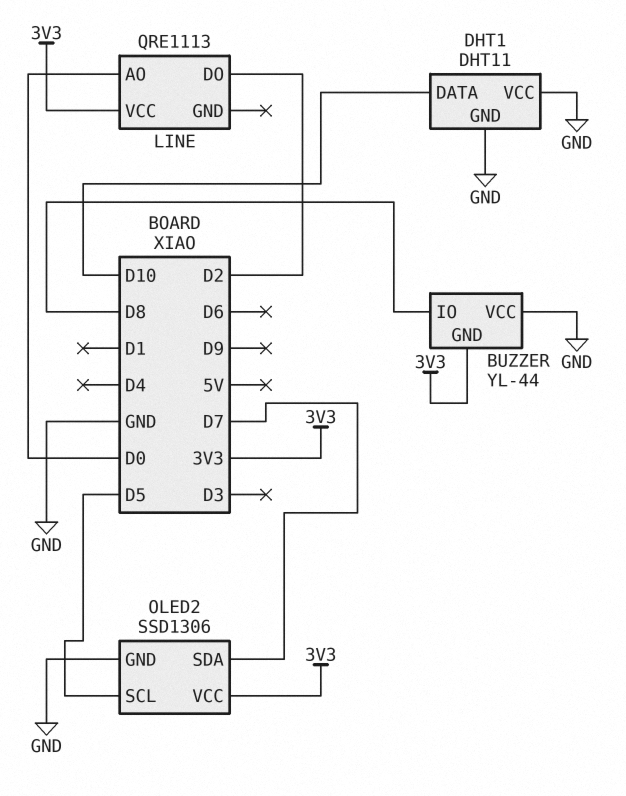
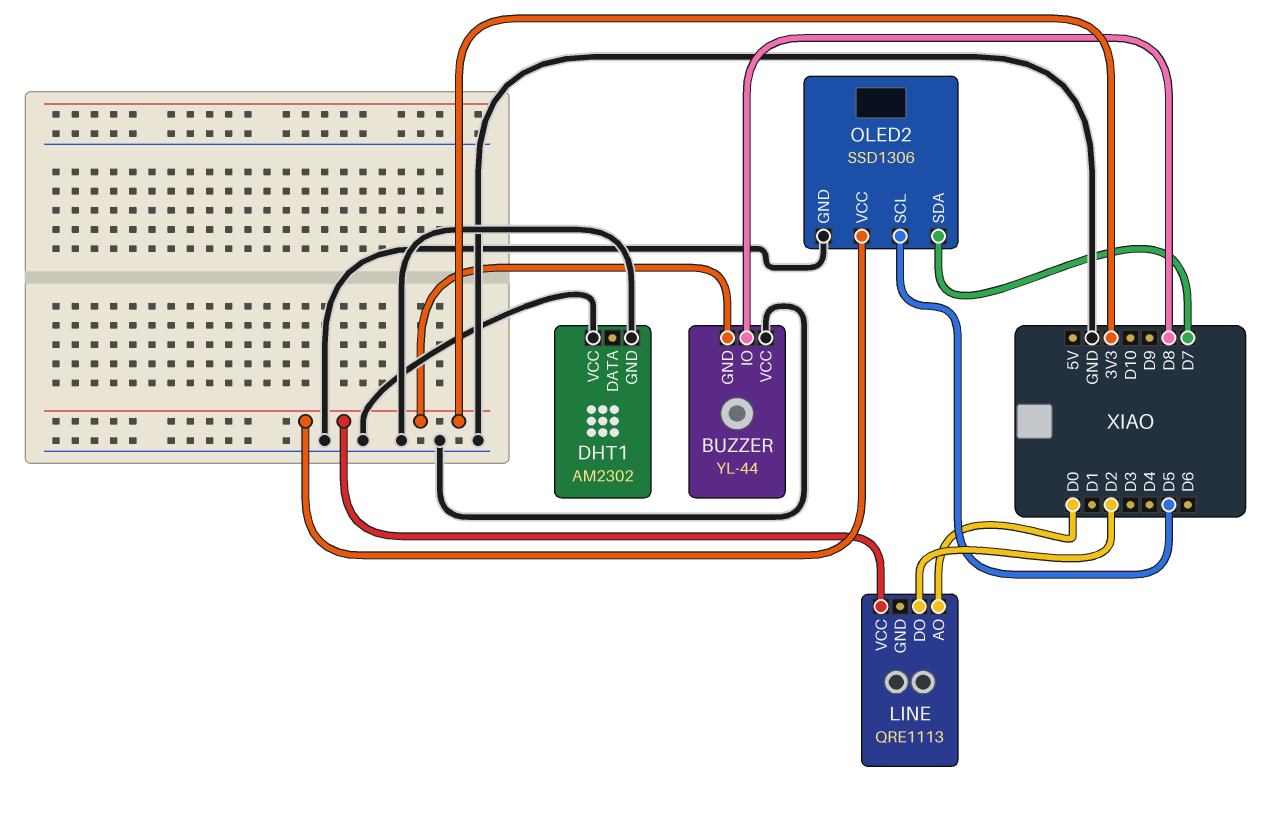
DHT1: DHT11 -> AM2302
DHT1 pin DATA: D10 -> none

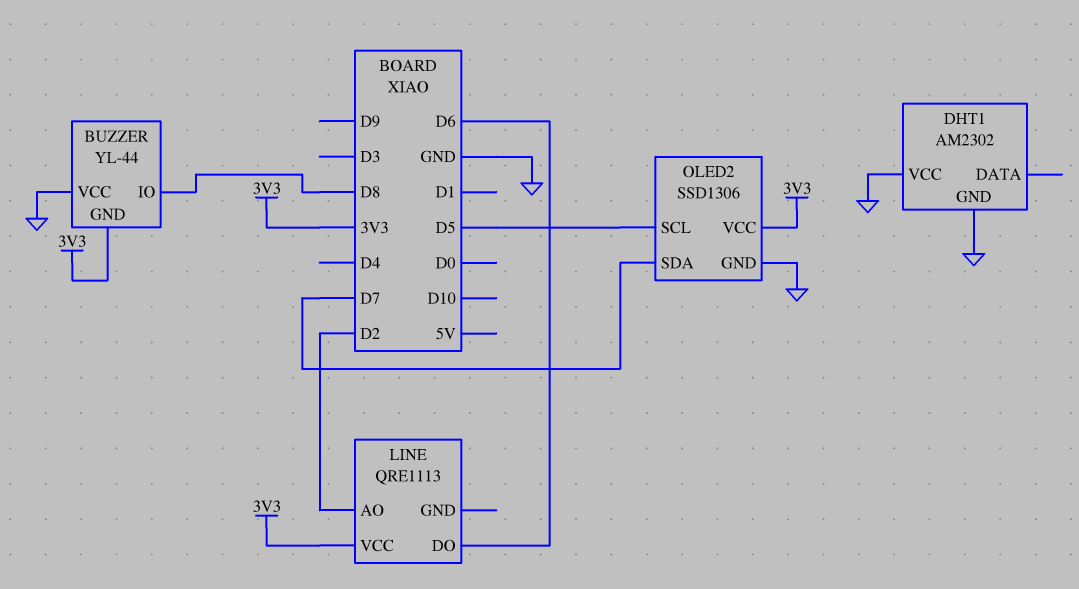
LINE pin AO: D0 -> D2
LINE pin DO: D2 -> D6

